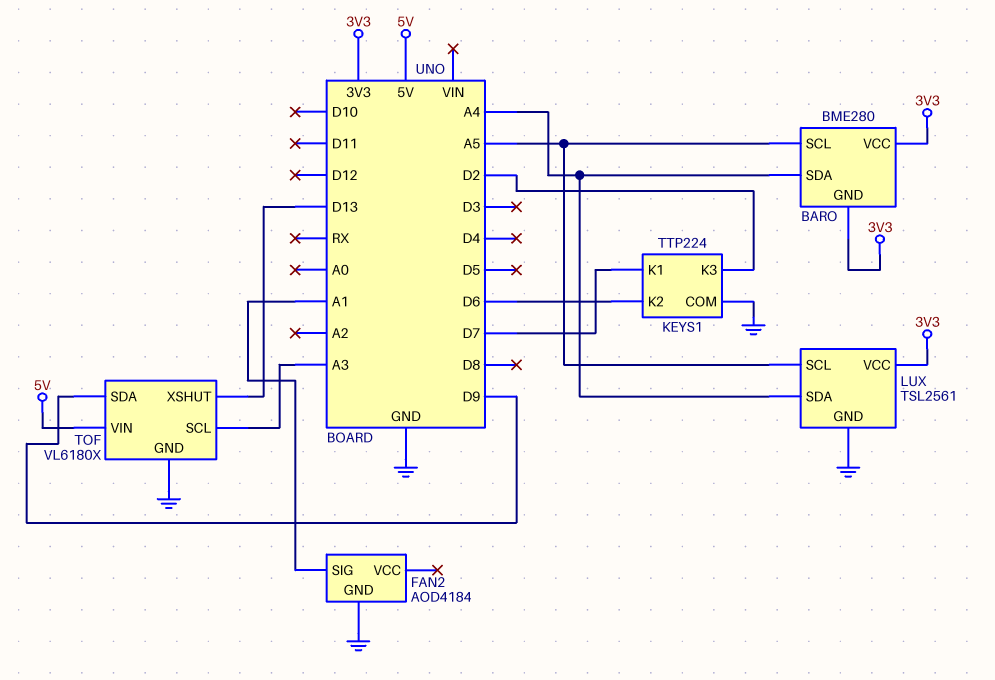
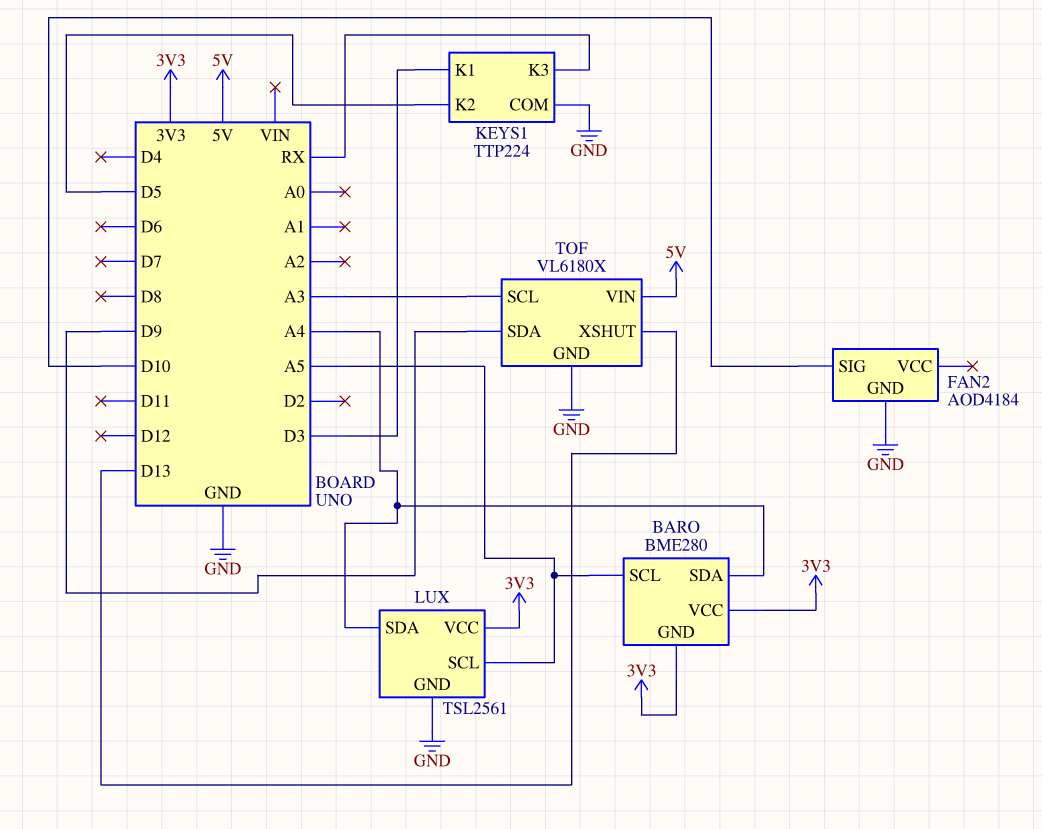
FAN2 pin SIG: A1 -> D10
KEYS1 pin K1: D7 -> D3
KEYS1 pin K2: D6 -> D5
KEYS1 pin K3: D2 -> RX

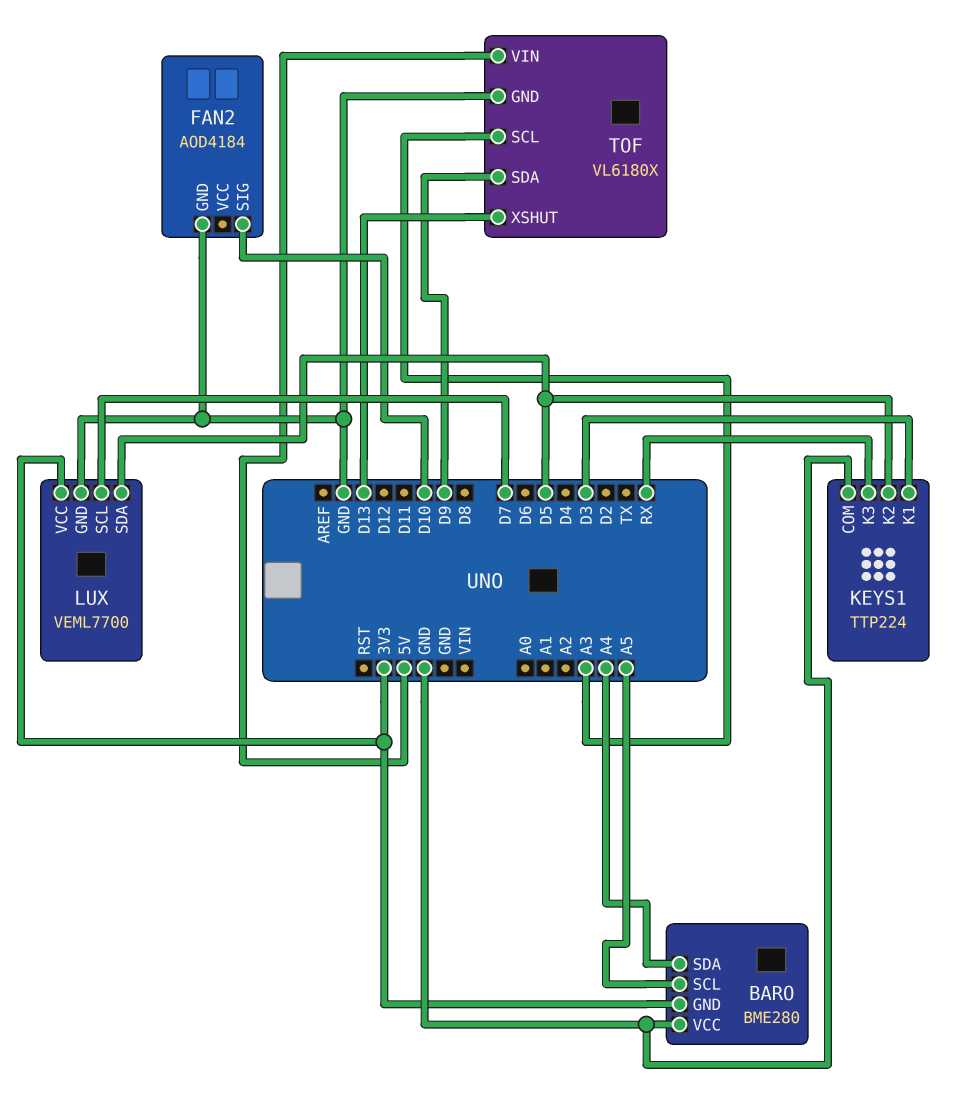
BARO pin VCC: 3V3 -> GND
LUX: TSL2561 -> VEML7700
LUX pin SCL: A5 -> D7
LUX pin SDA: A4 -> D5

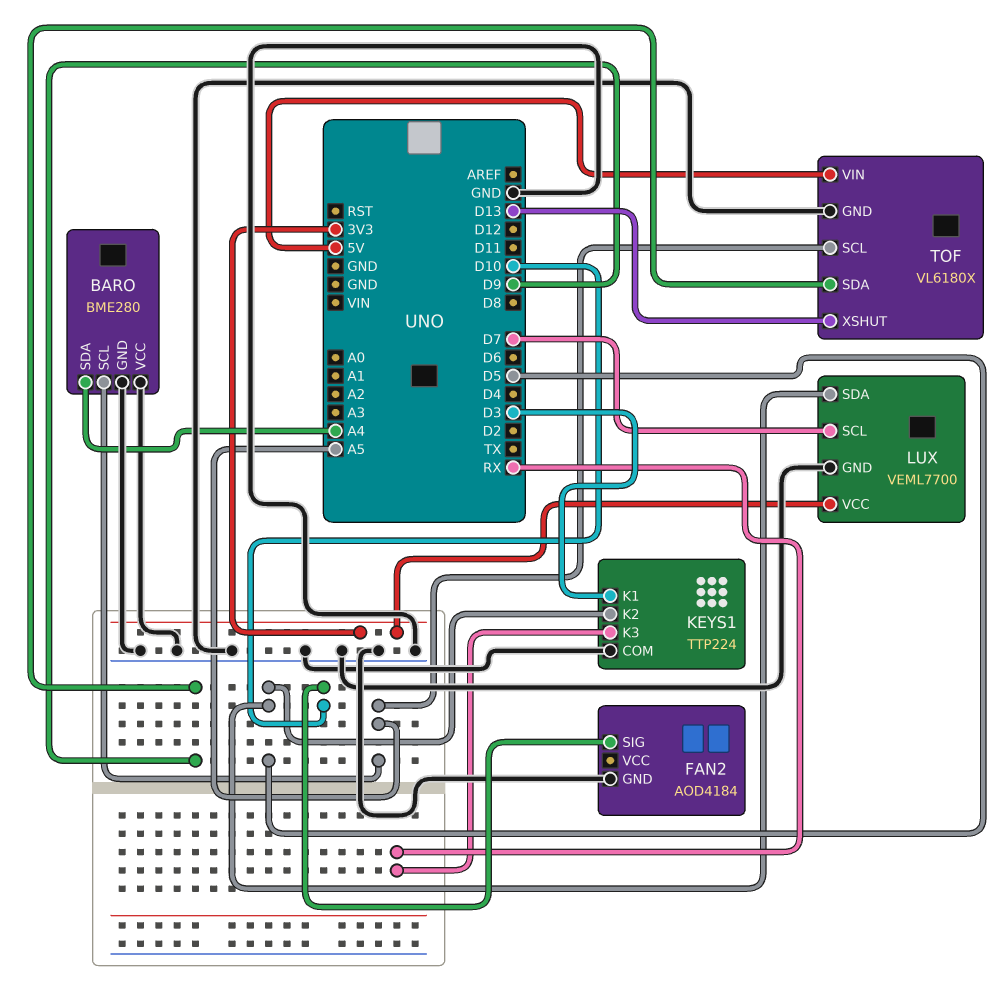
BARO pin GND: 3V3 -> GND
TOF pin SCL: A3 -> A5

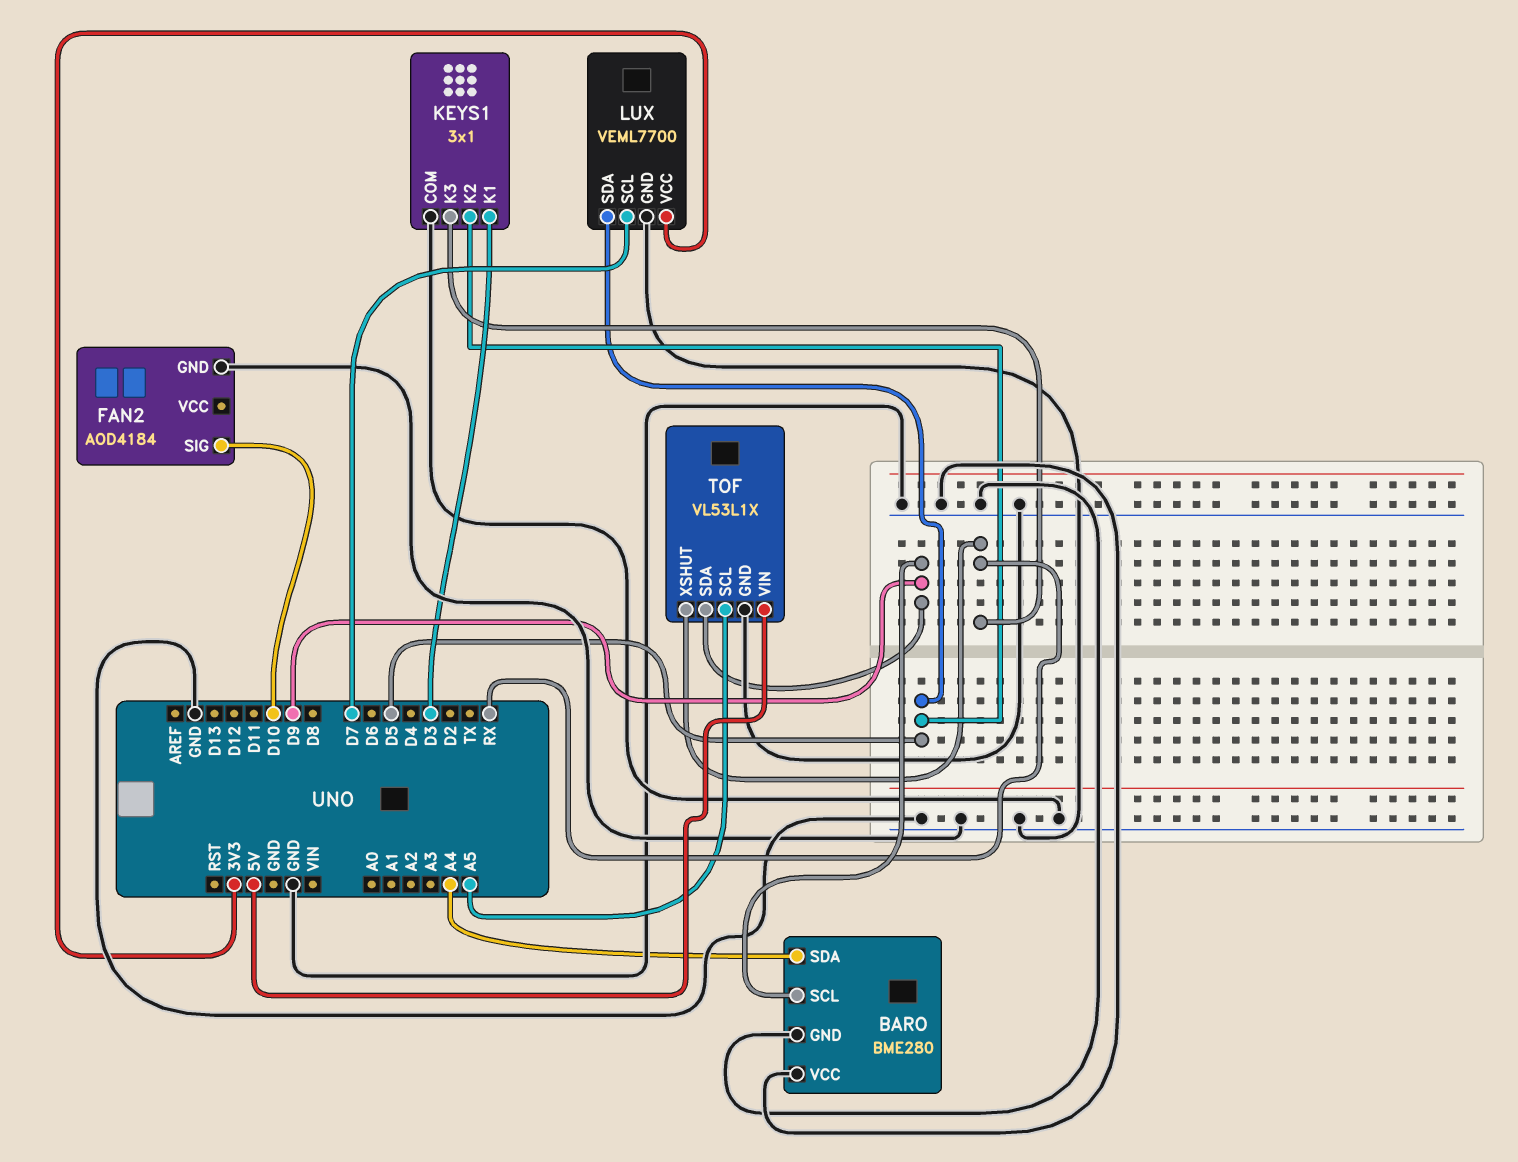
BARO pin SCL: A5 -> D9
KEYS1: TTP224 -> 3x1
TOF: VL6180X -> VL53L1X
TOF pin XSHUT: D13 -> RX

